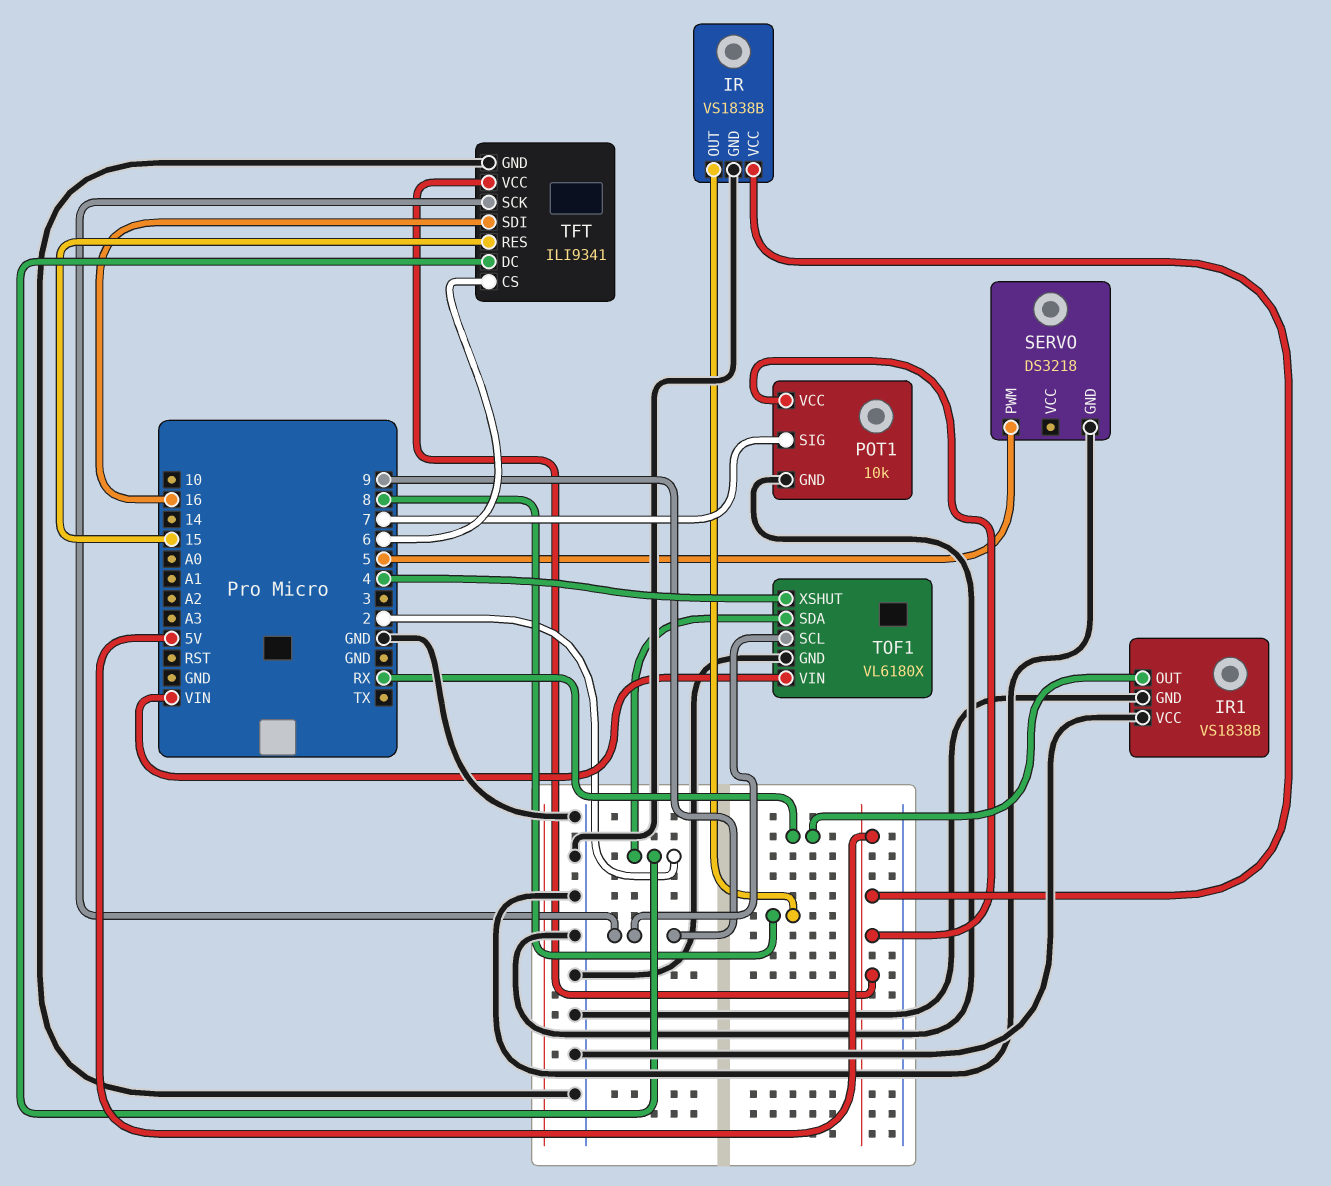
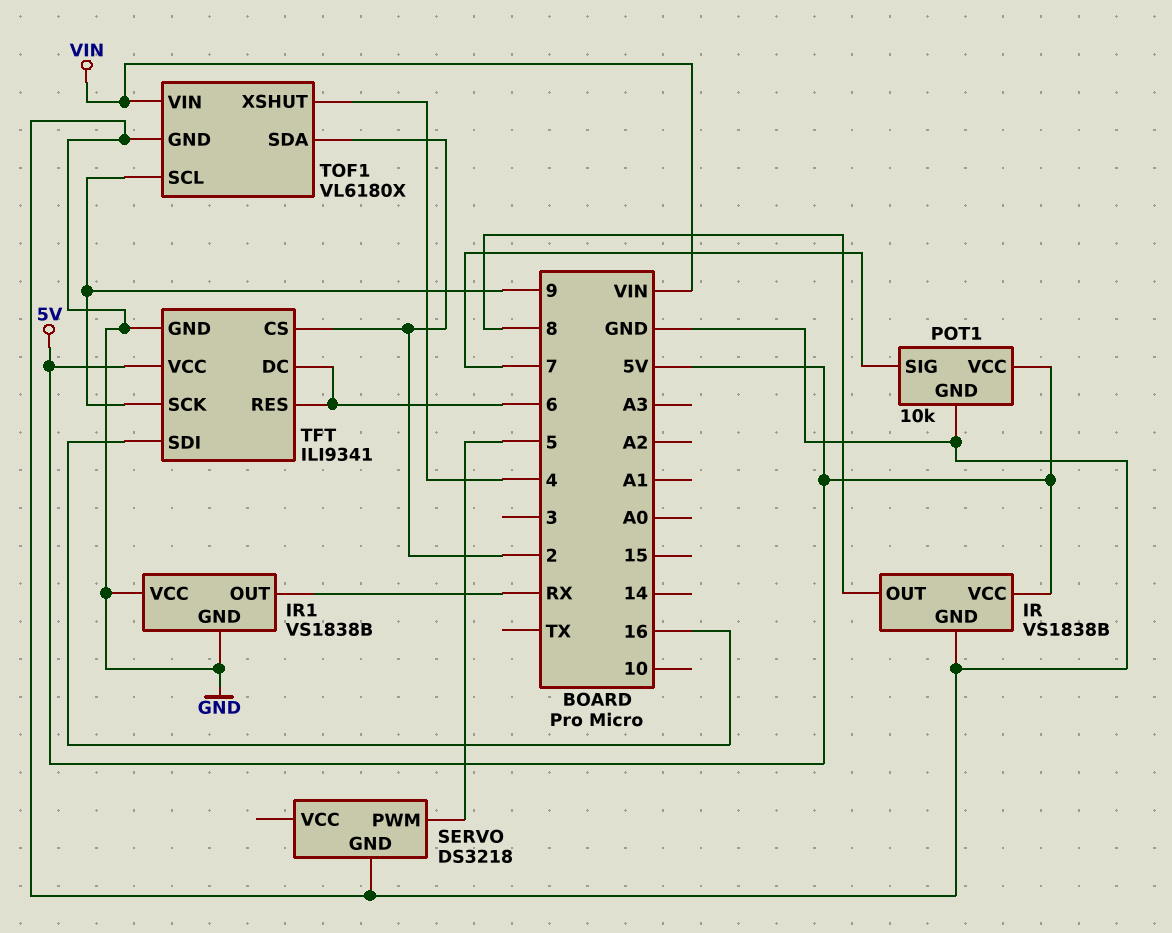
TFT pin CS: 6 -> 2
TFT pin DC: 2 -> 6
TFT pin RES: 15 -> 6

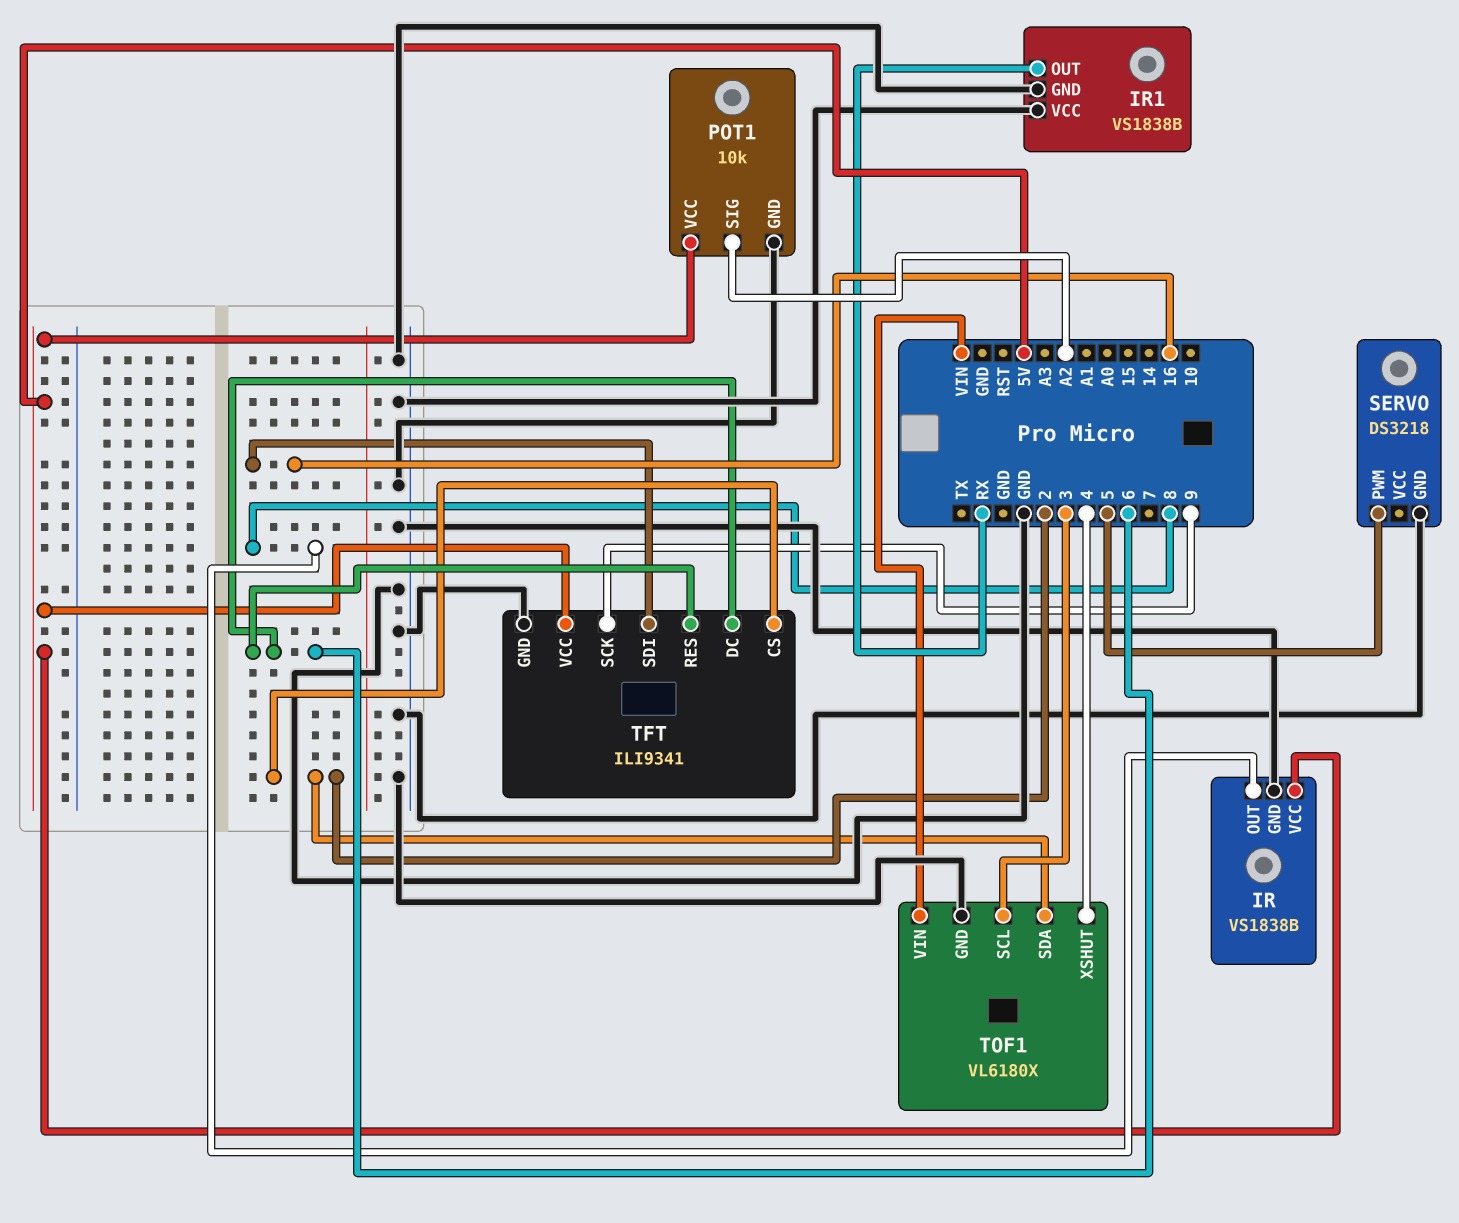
POT1 pin SIG: 7 -> A2
TOF1 pin SCL: 9 -> 3

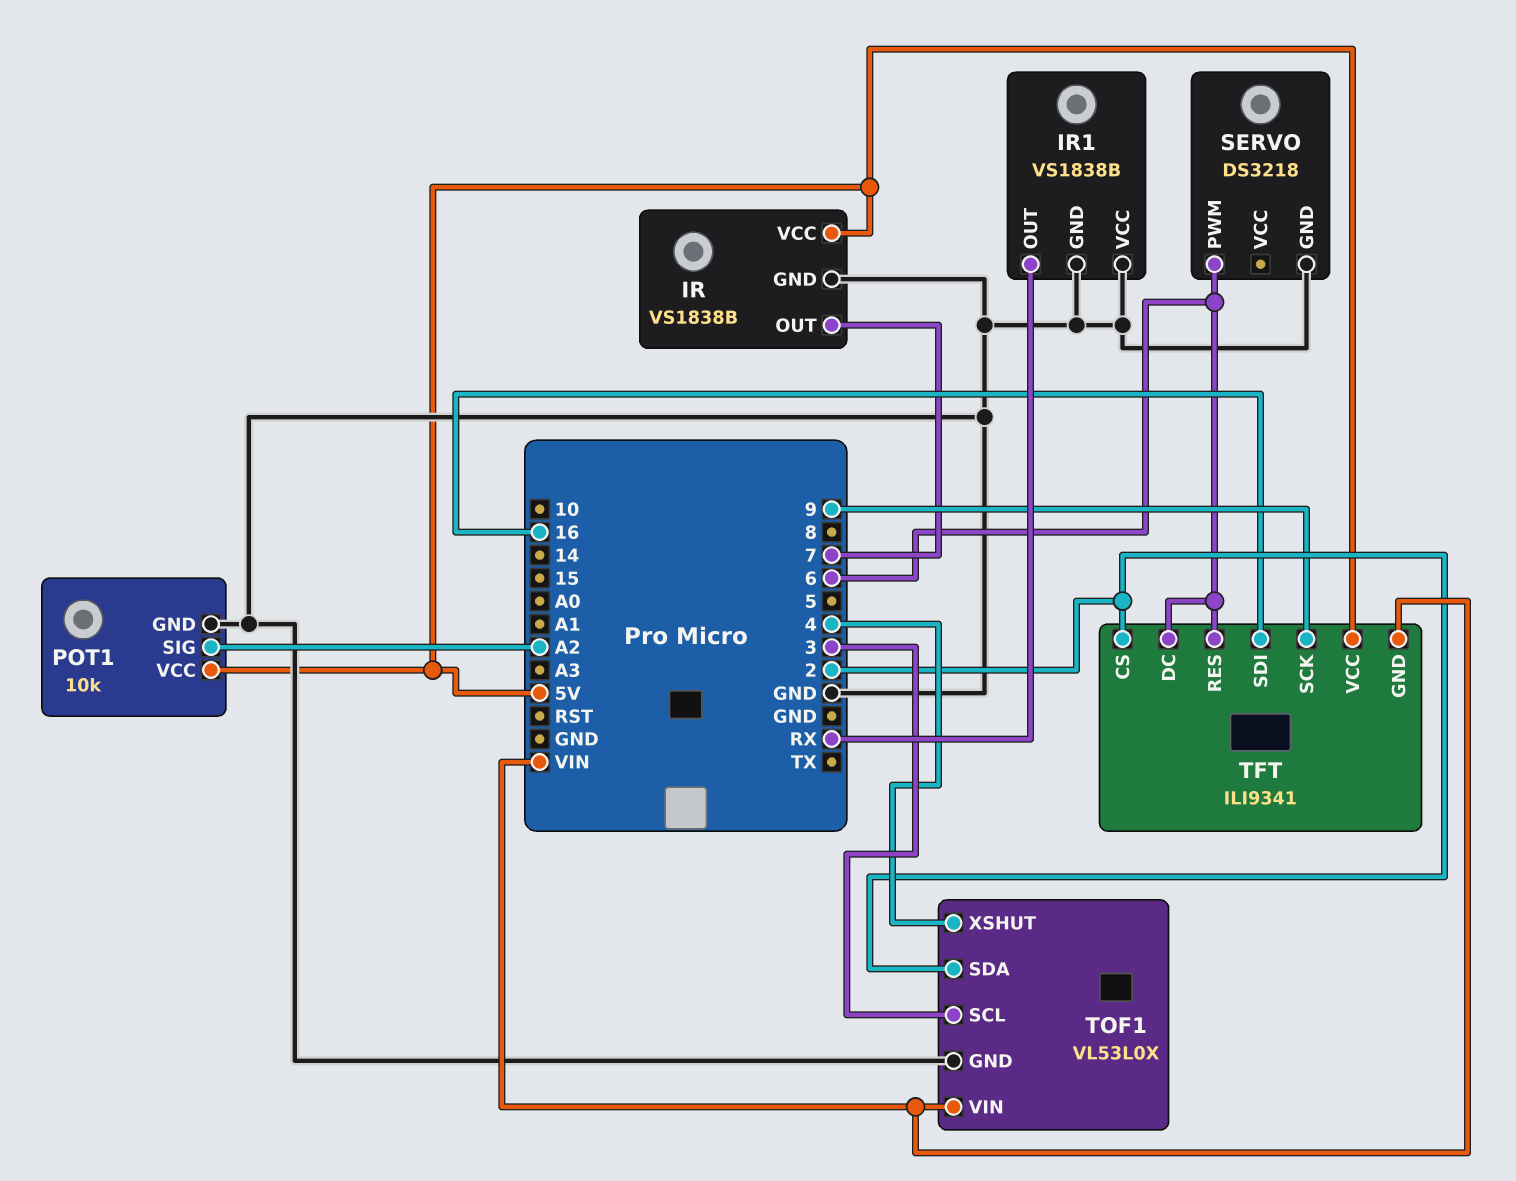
IR pin OUT: 8 -> 7
SERVO pin PWM: 5 -> 6
TFT pin GND: GND -> VIN
TOF1: VL6180X -> VL53L0X

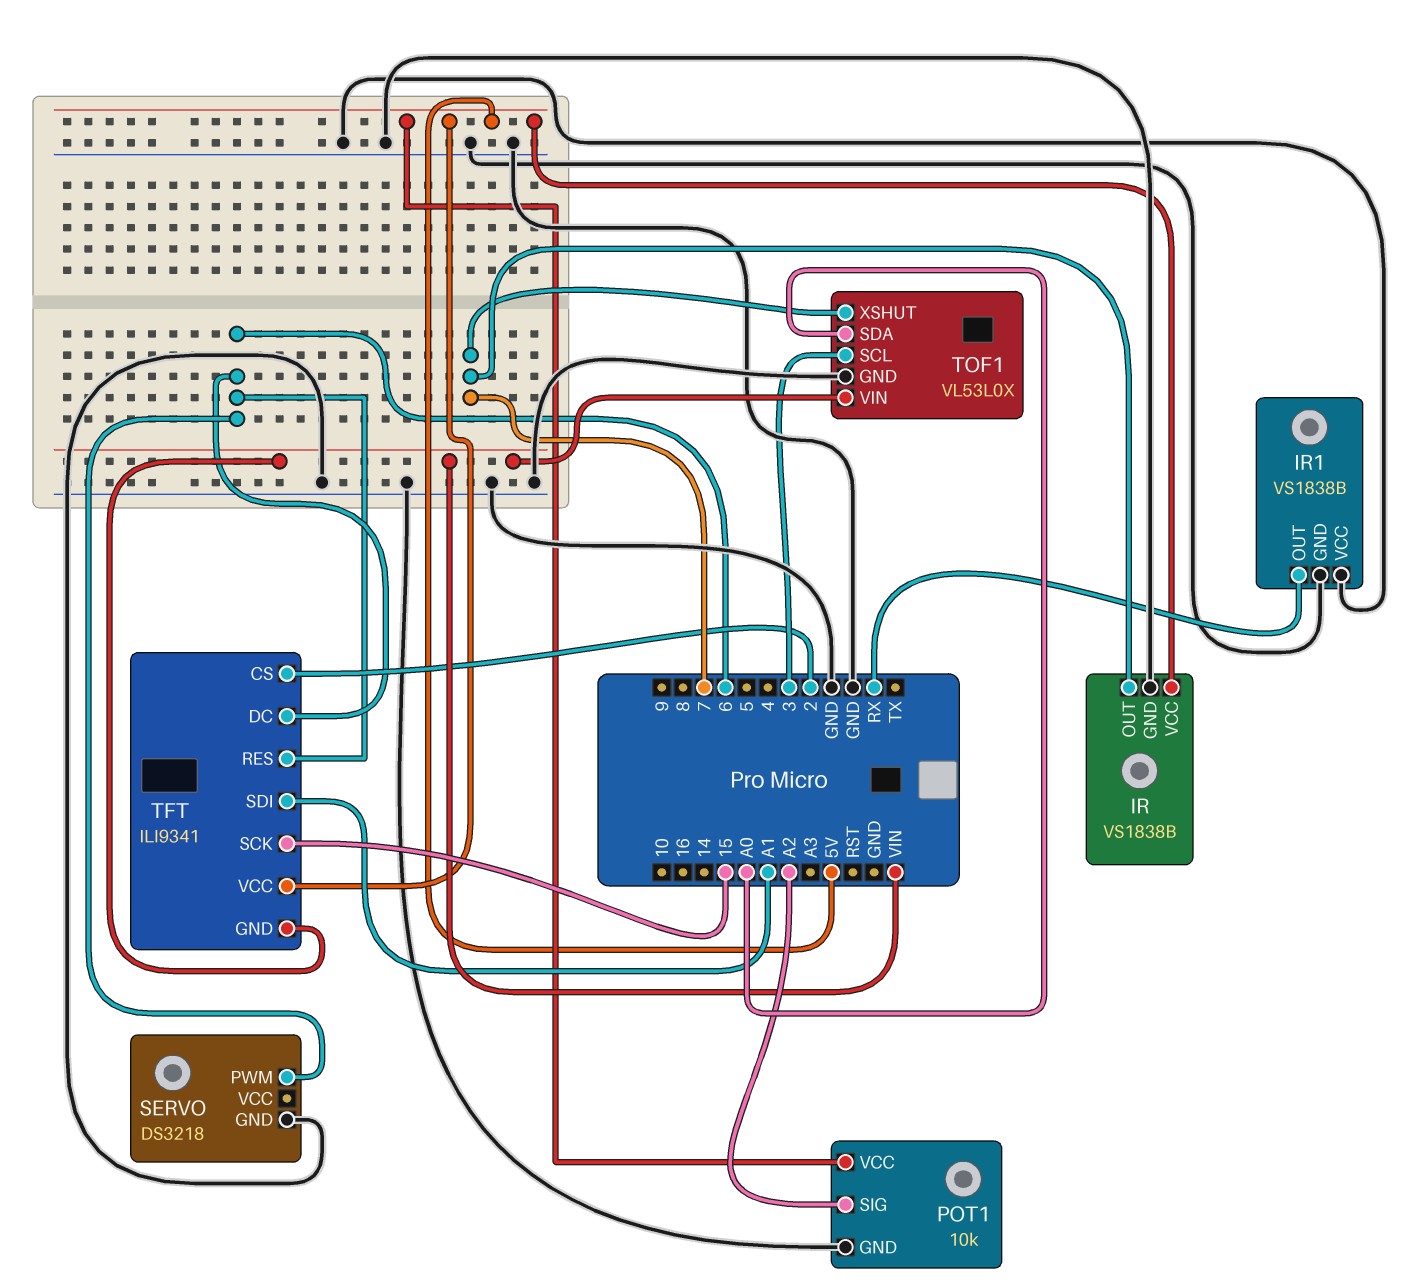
TFT pin SCK: 9 -> 15
TFT pin SDI: 16 -> A1
TOF1 pin SDA: 2 -> A0
TOF1 pin XSHUT: 4 -> 7

